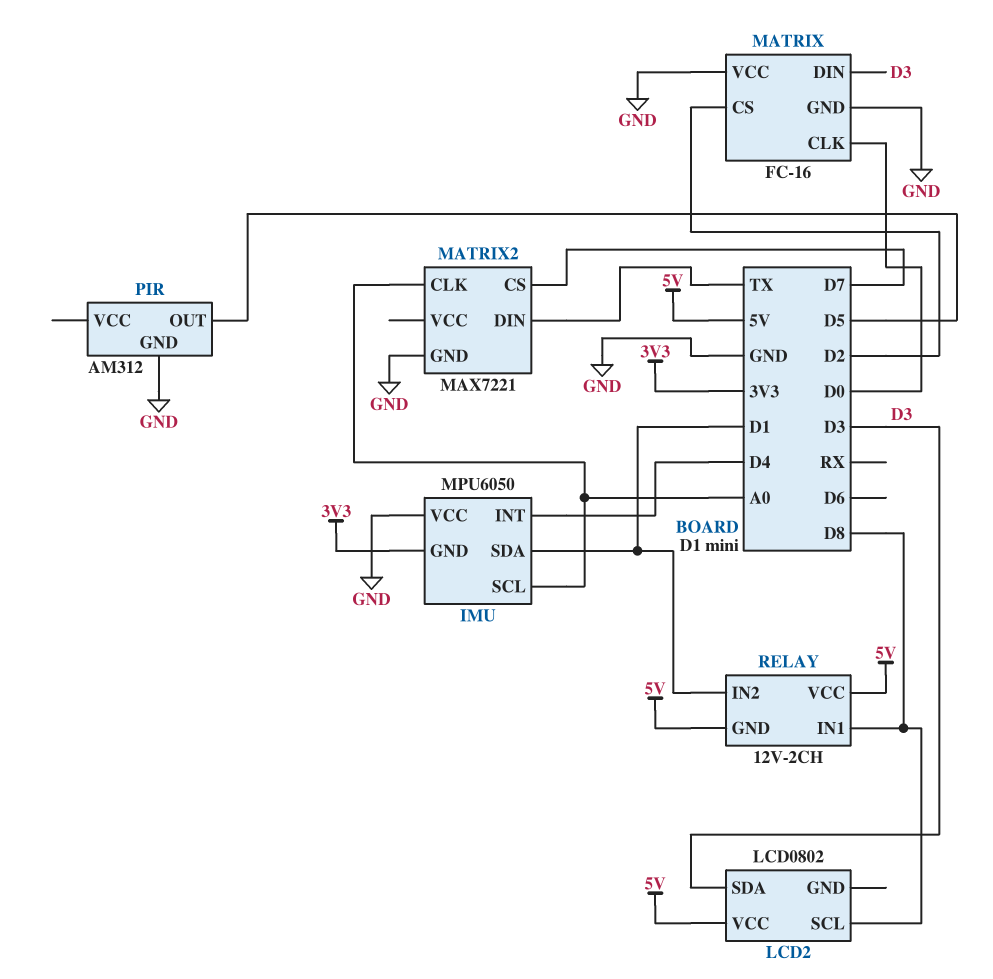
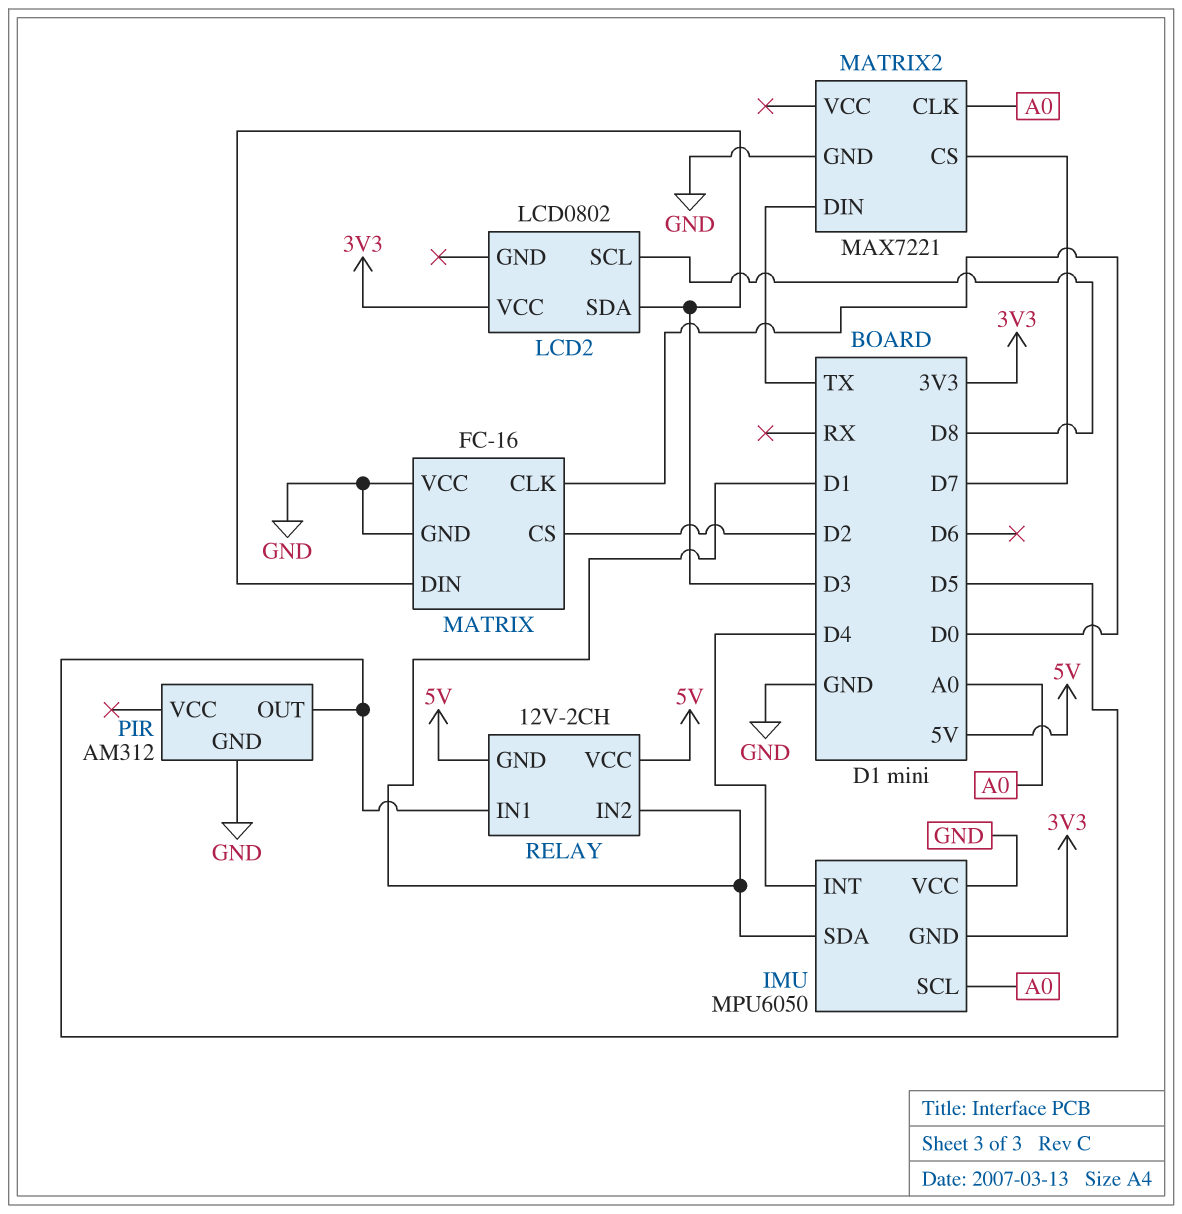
LCD2 pin VCC: 5V -> 3V3
RELAY pin IN1: D8 -> D5

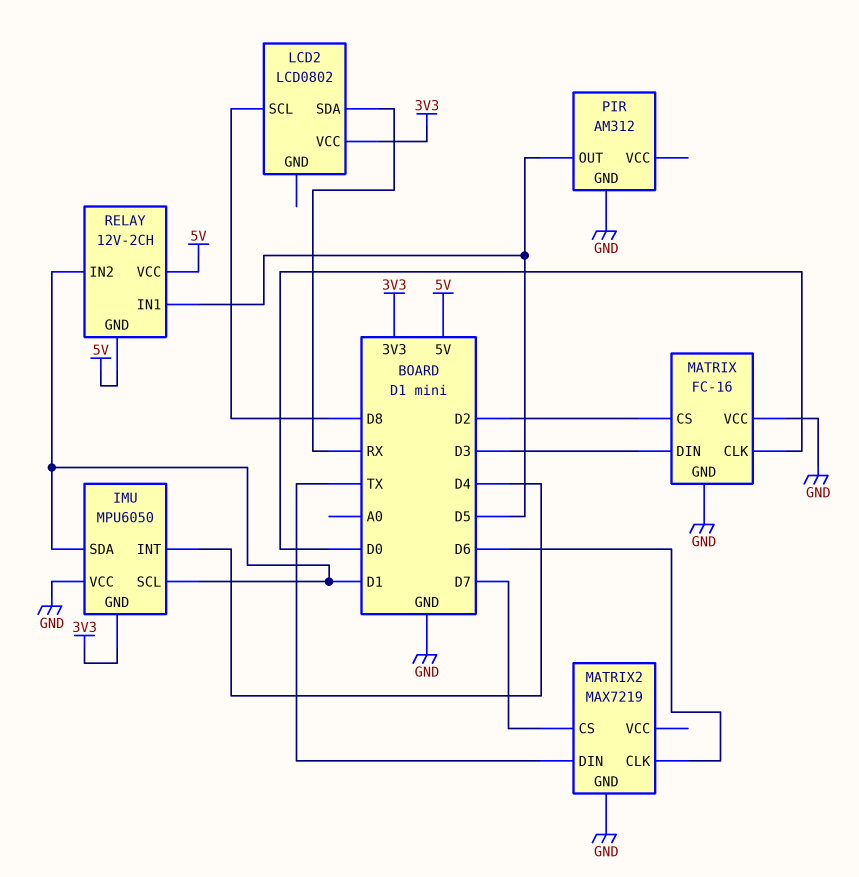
IMU pin SCL: A0 -> D1
LCD2 pin SDA: D3 -> RX
MATRIX2: MAX7221 -> MAX7219
MATRIX2 pin CLK: A0 -> D6

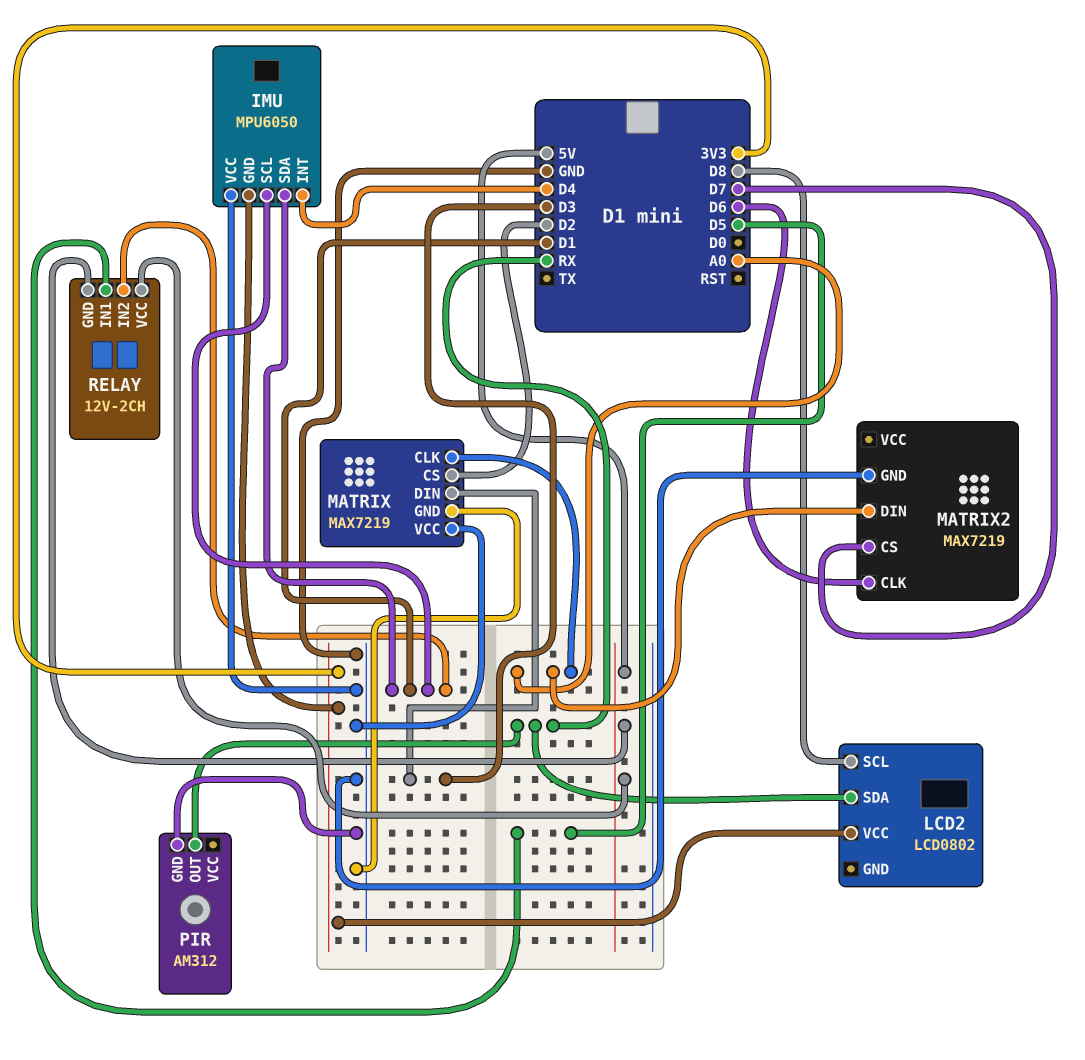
MATRIX: FC-16 -> MAX7219
MATRIX pin CLK: D0 -> A0
MATRIX2 pin DIN: TX -> A0
PIR pin OUT: D5 -> RX

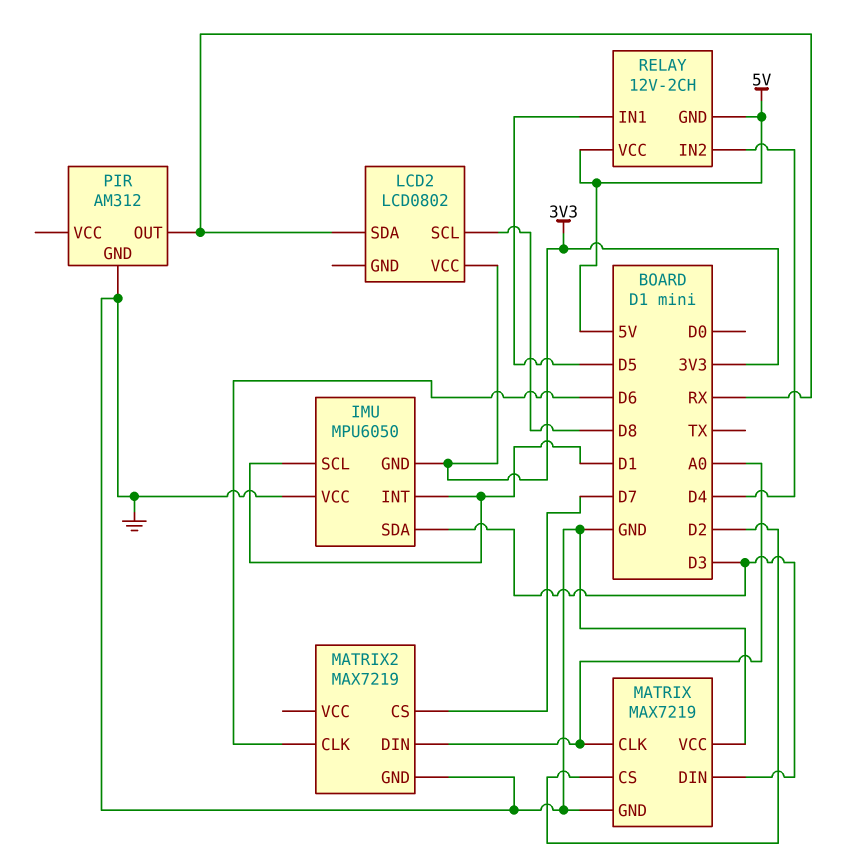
IMU pin INT: D4 -> D1
IMU pin SDA: D1 -> D3
RELAY pin IN2: D1 -> D4

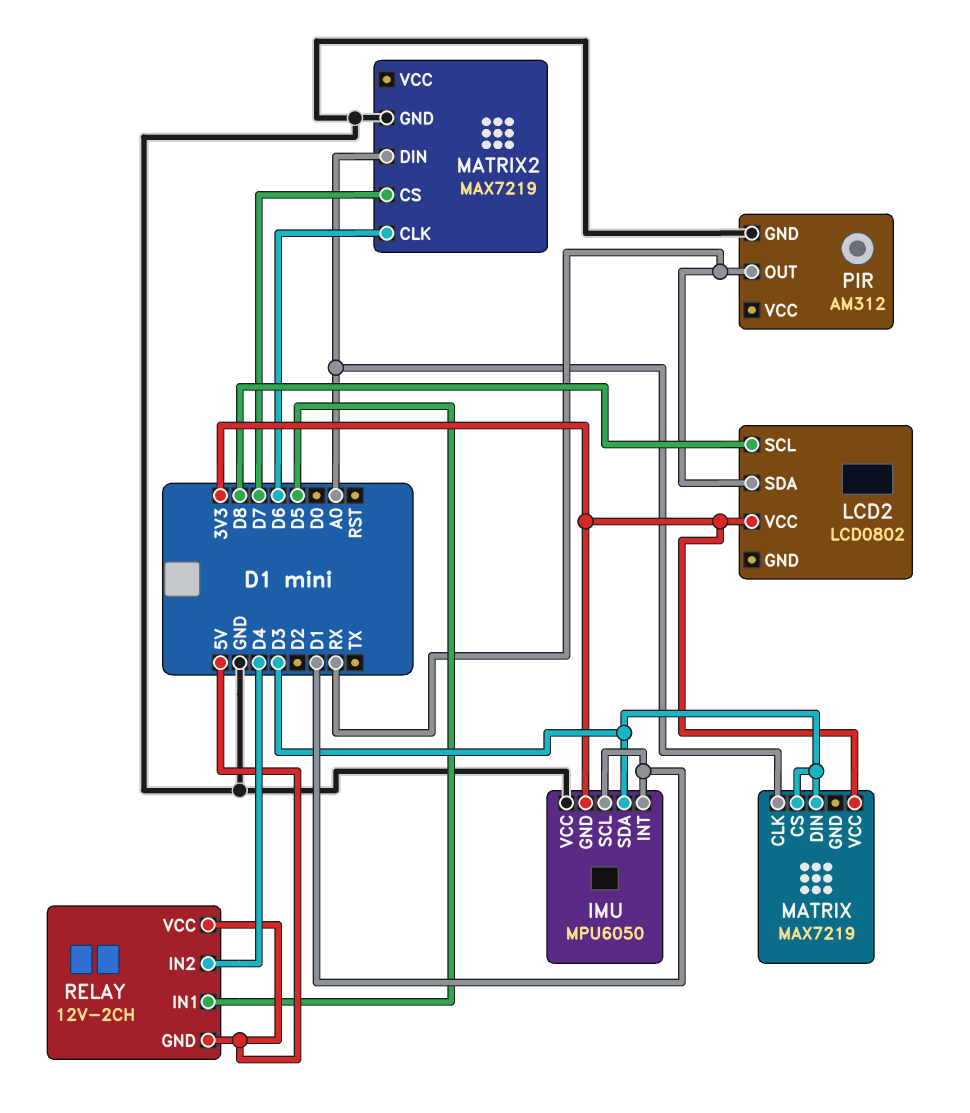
MATRIX pin CS: D2 -> D3
MATRIX pin GND: GND -> none
MATRIX pin VCC: GND -> 3V3

